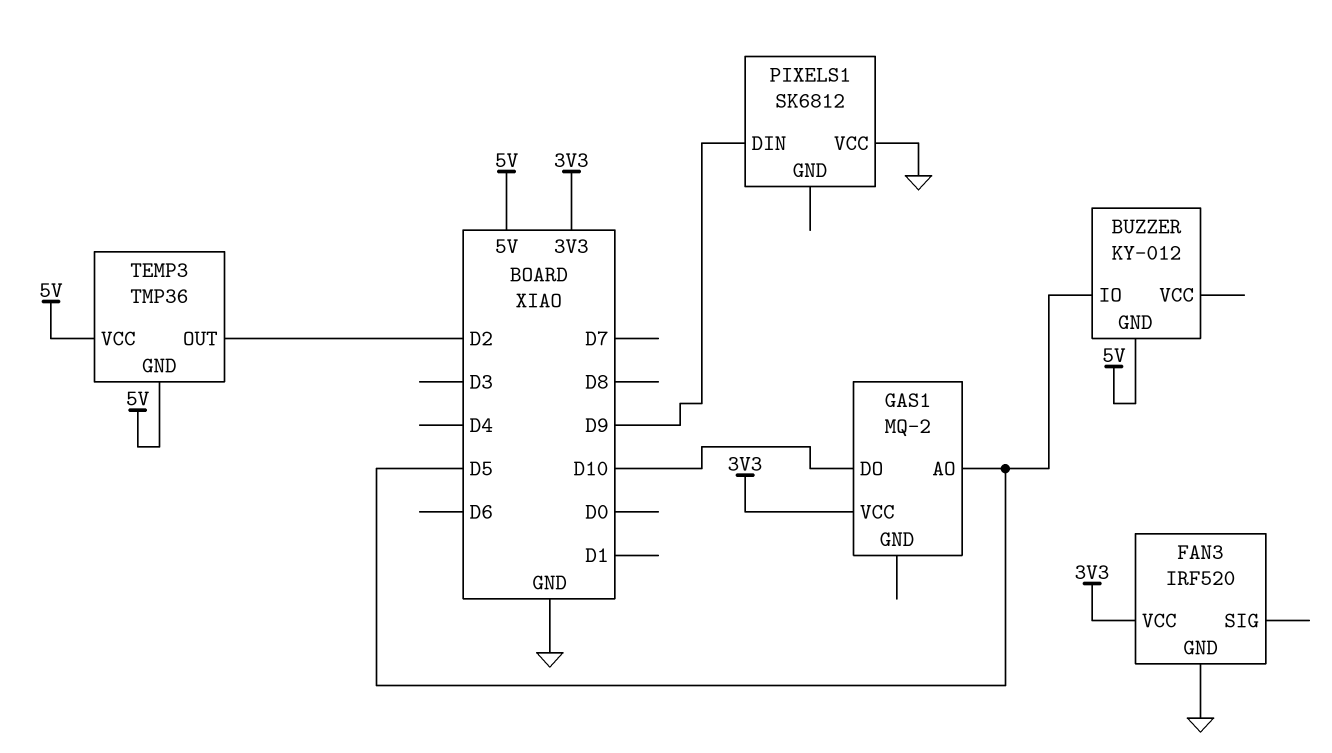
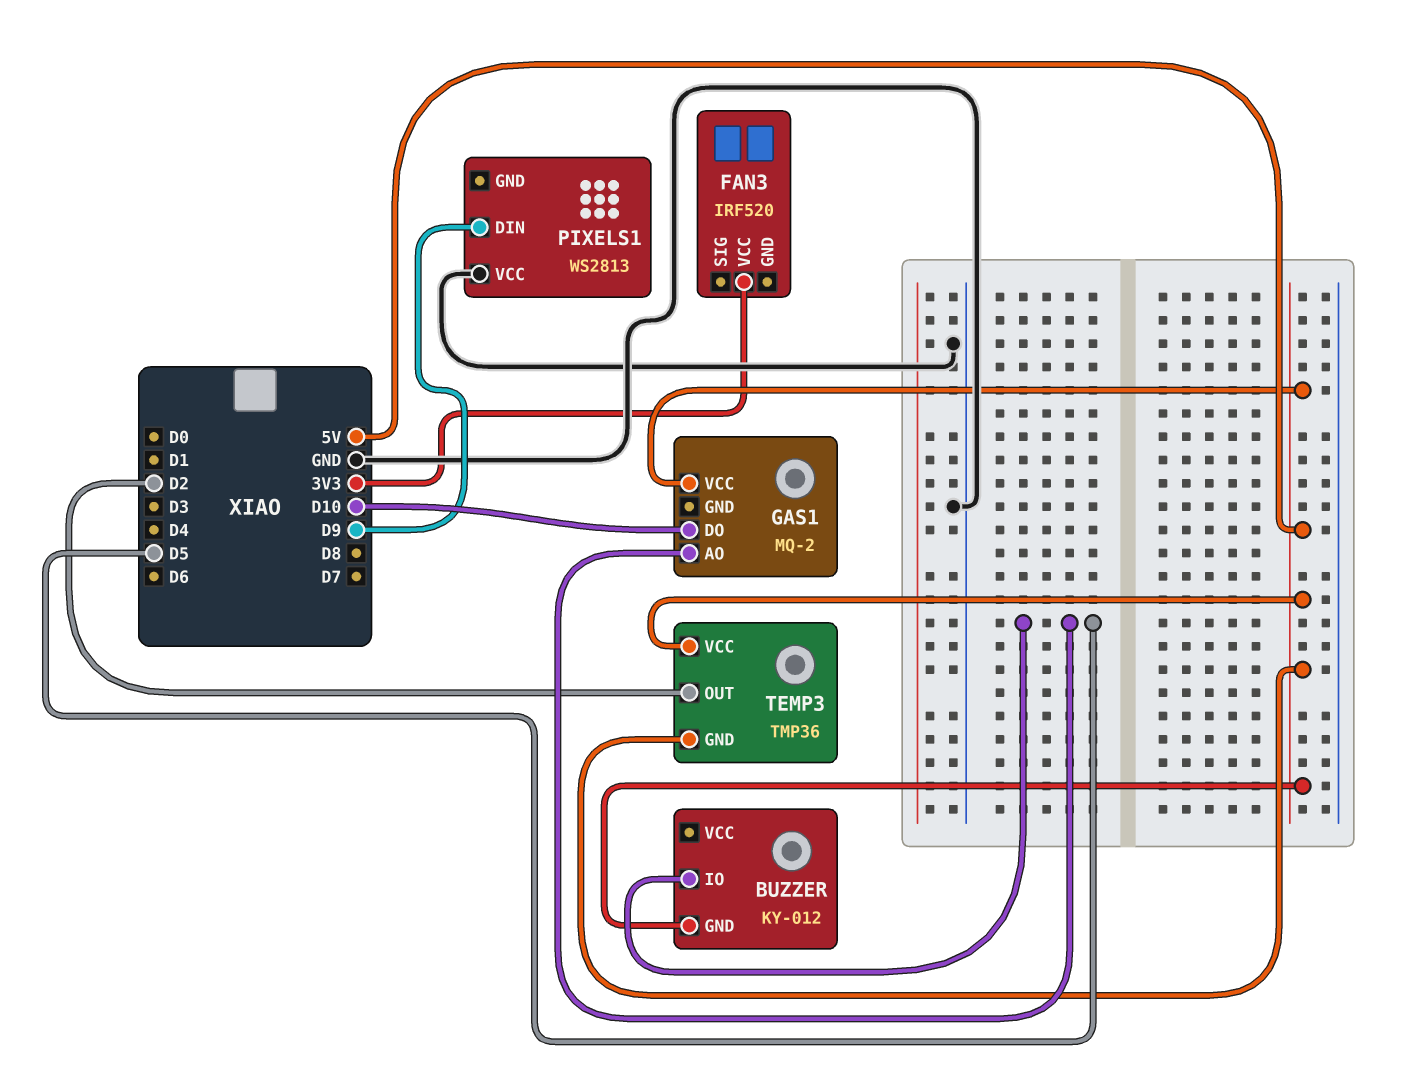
FAN3 pin GND: GND -> none
GAS1 pin VCC: 3V3 -> 5V
PIXELS1: SK6812 -> WS2813

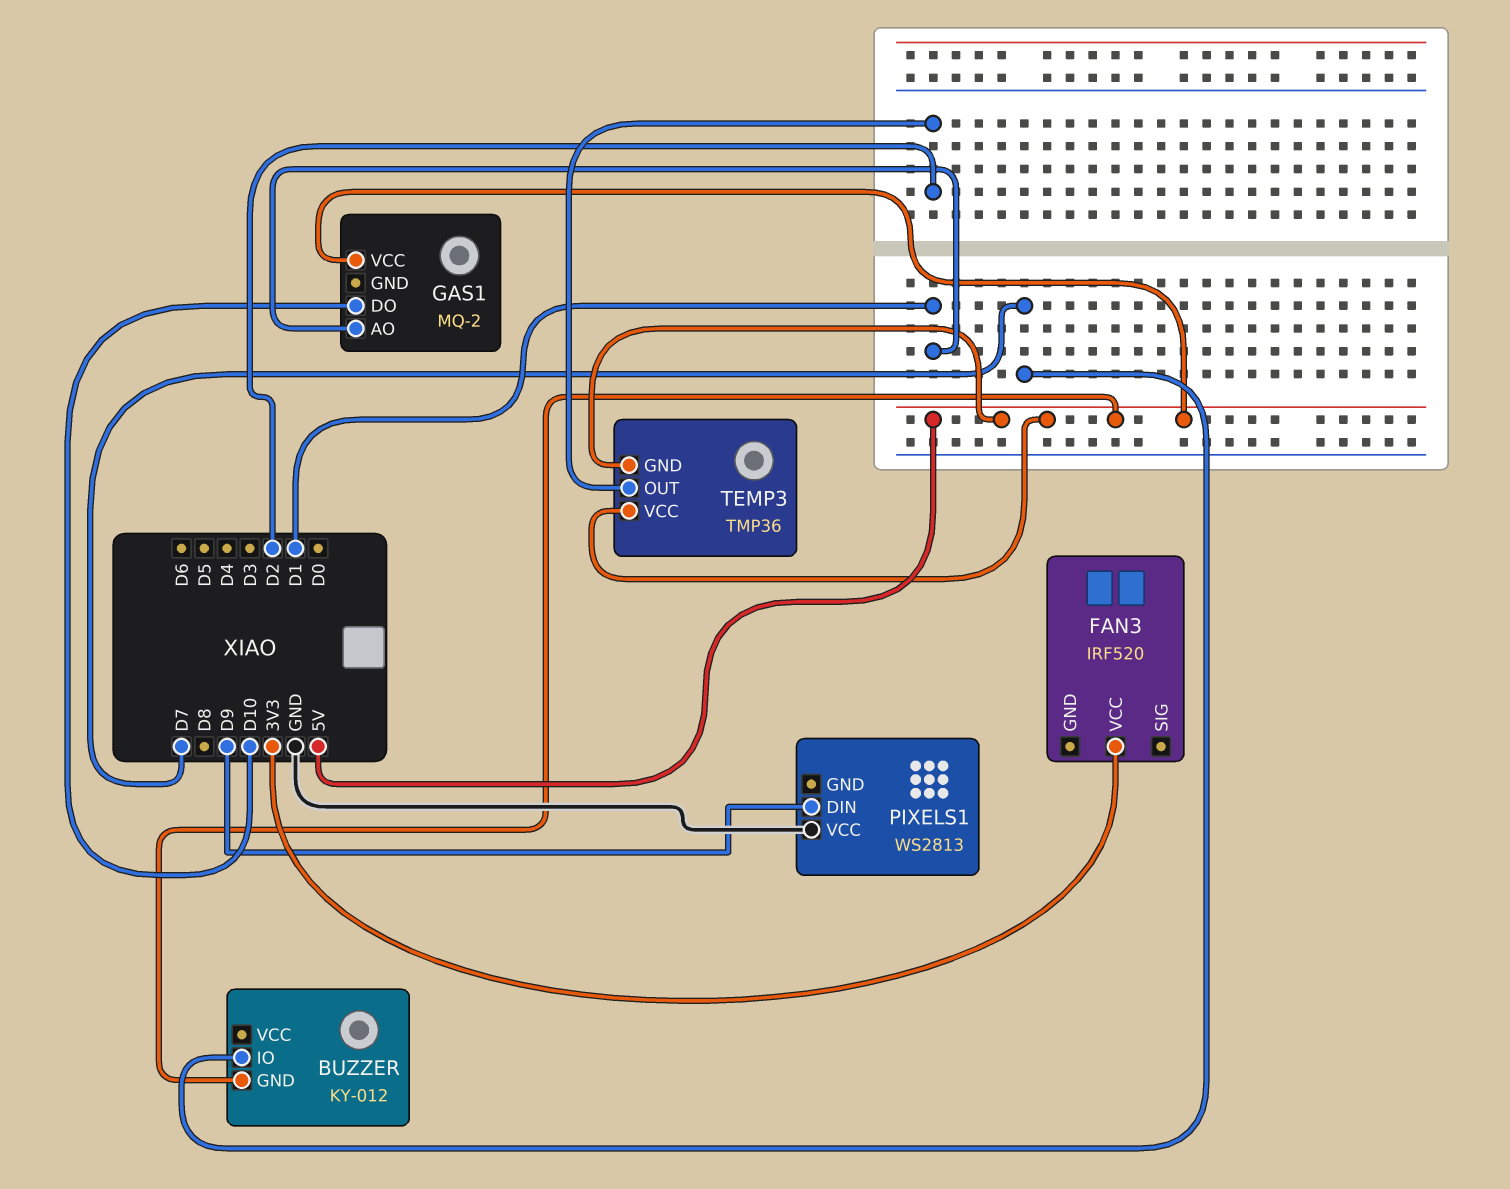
BUZZER pin IO: D5 -> D7
GAS1 pin AO: D5 -> D1

